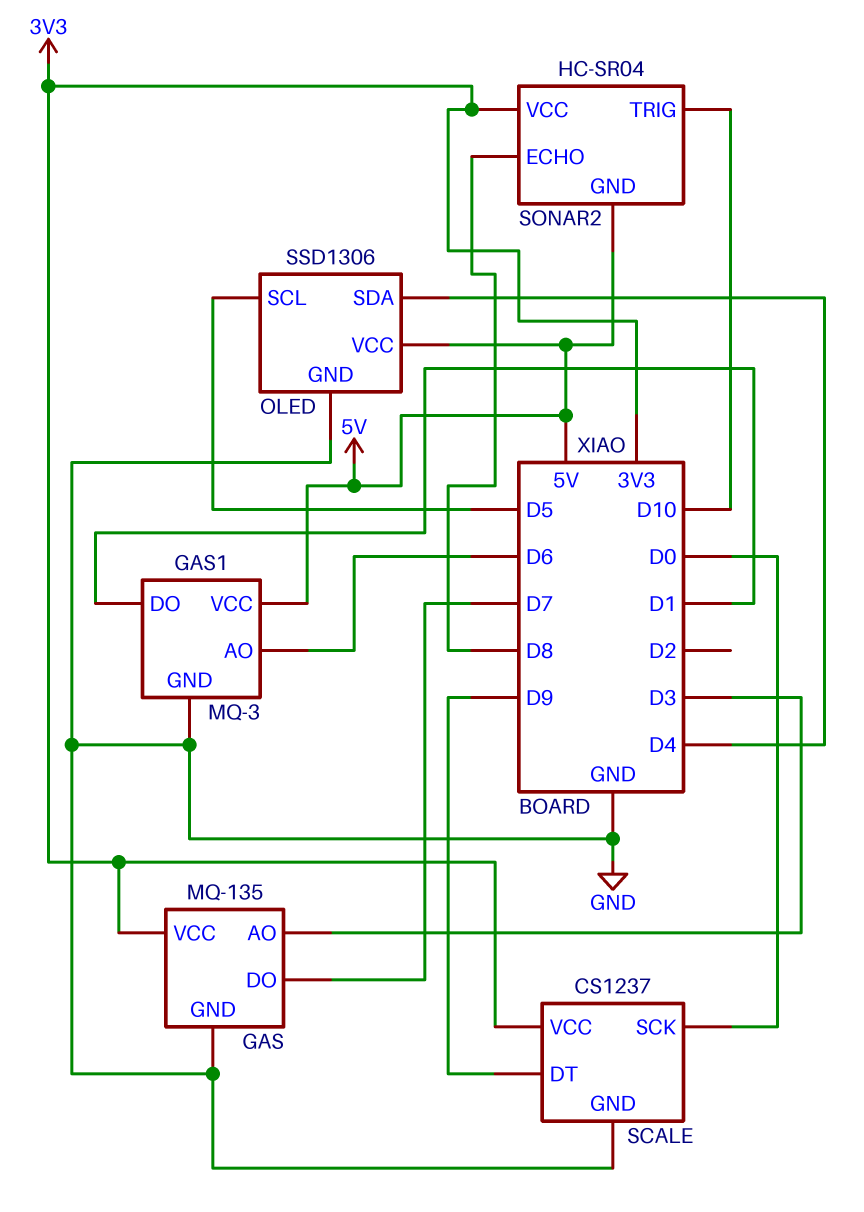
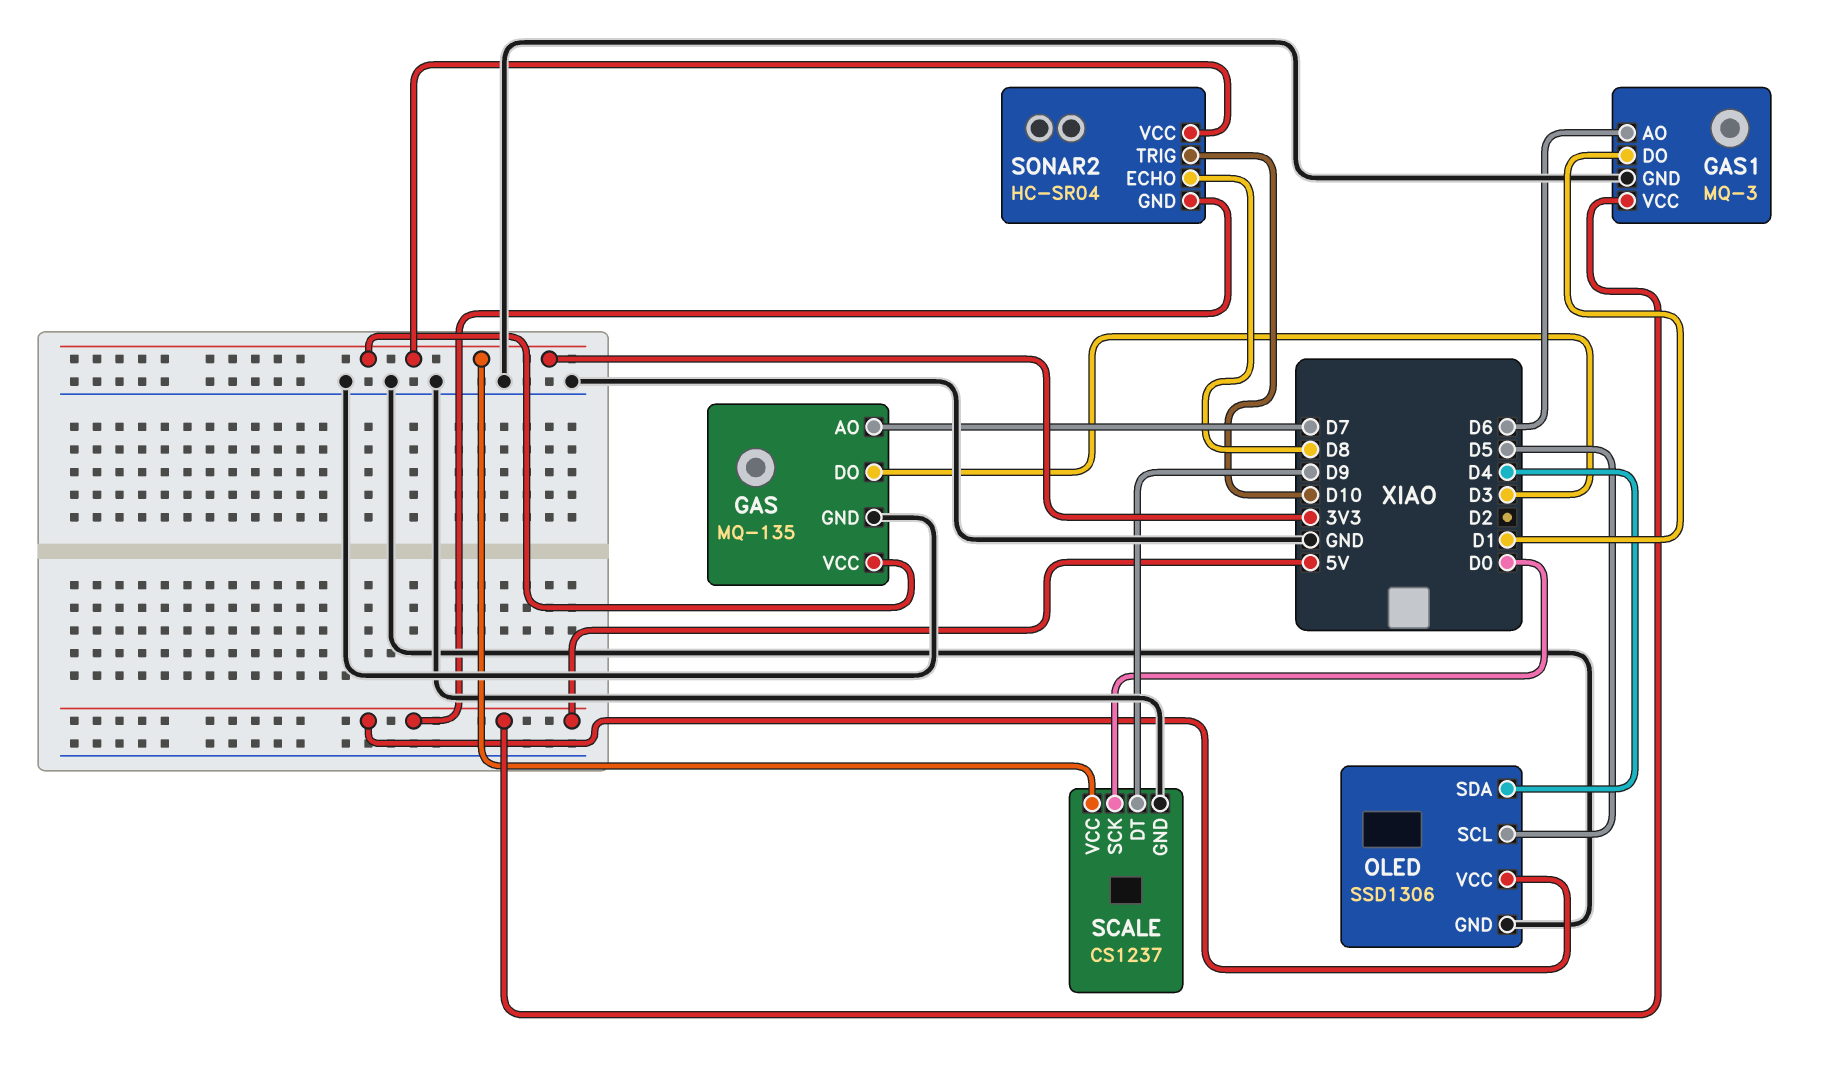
GAS pin AO: D3 -> D7
GAS pin DO: D7 -> D3

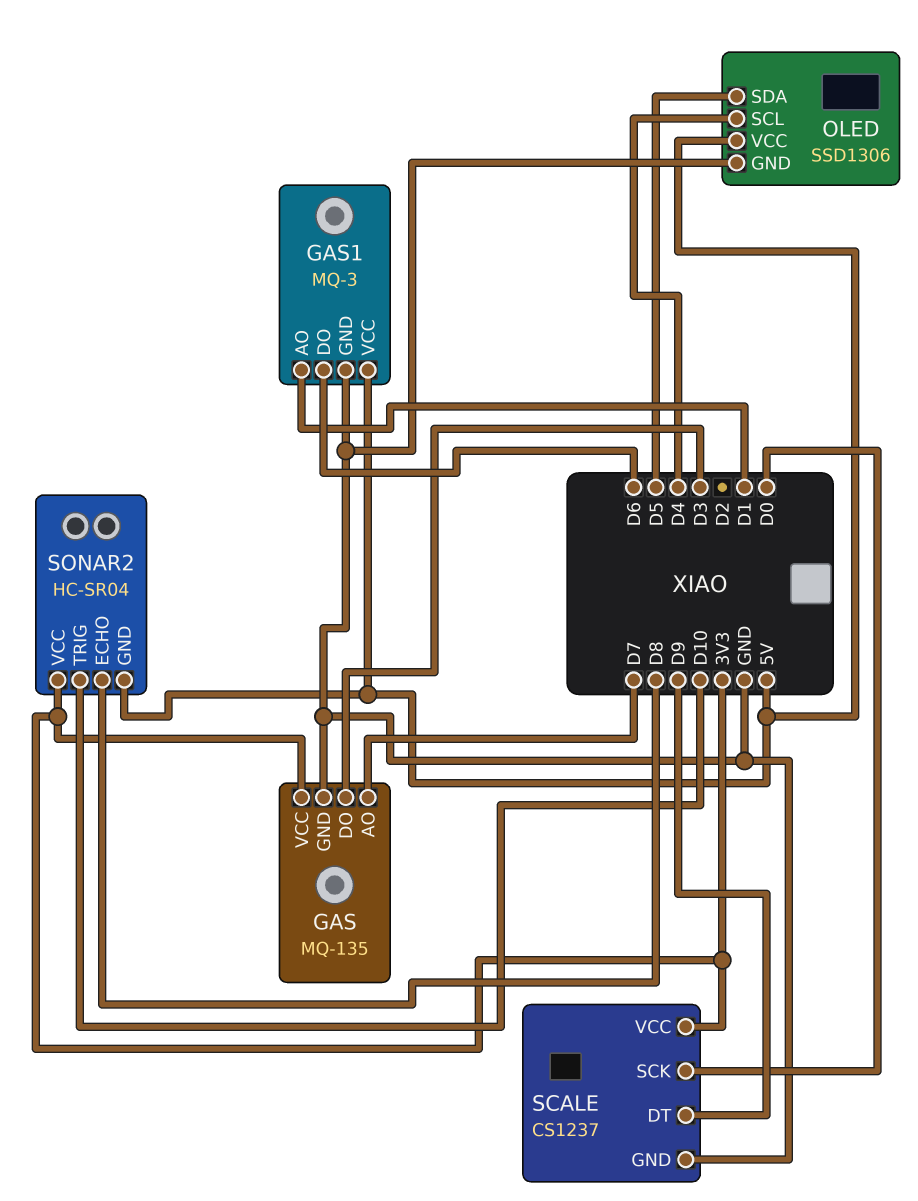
GAS1 pin AO: D6 -> D1
GAS1 pin DO: D1 -> D6
OLED pin SCL: D5 -> D4
OLED pin SDA: D4 -> D5

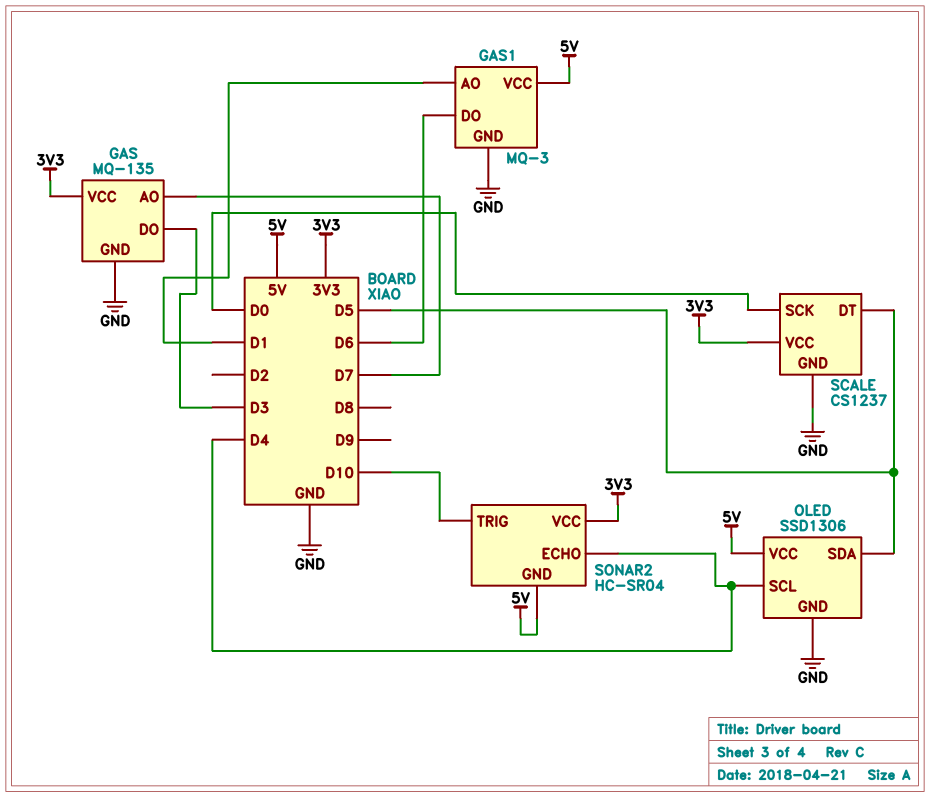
SCALE pin DT: D9 -> D5
SONAR2 pin ECHO: D8 -> D4

